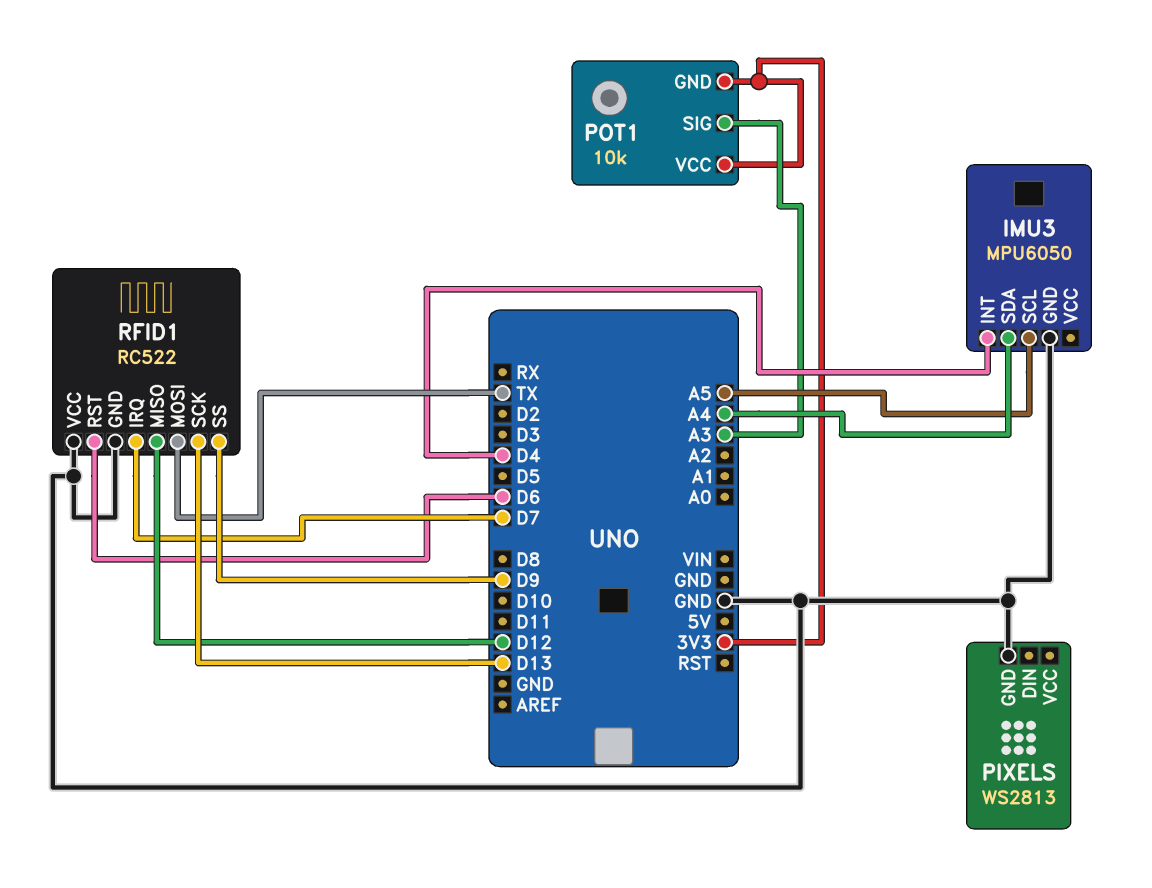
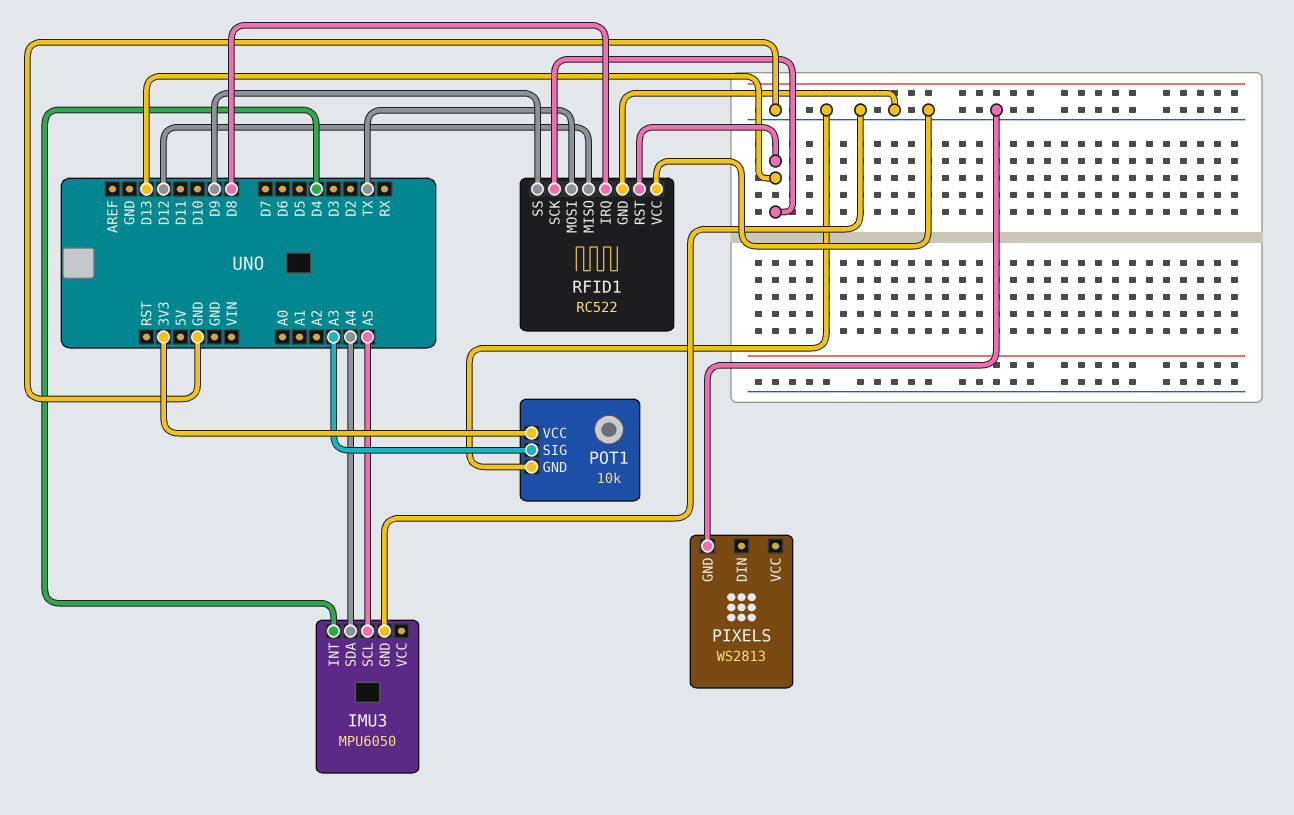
POT1 pin GND: 3V3 -> GND
RFID1 pin IRQ: D7 -> D8
RFID1 pin RST: D6 -> D13

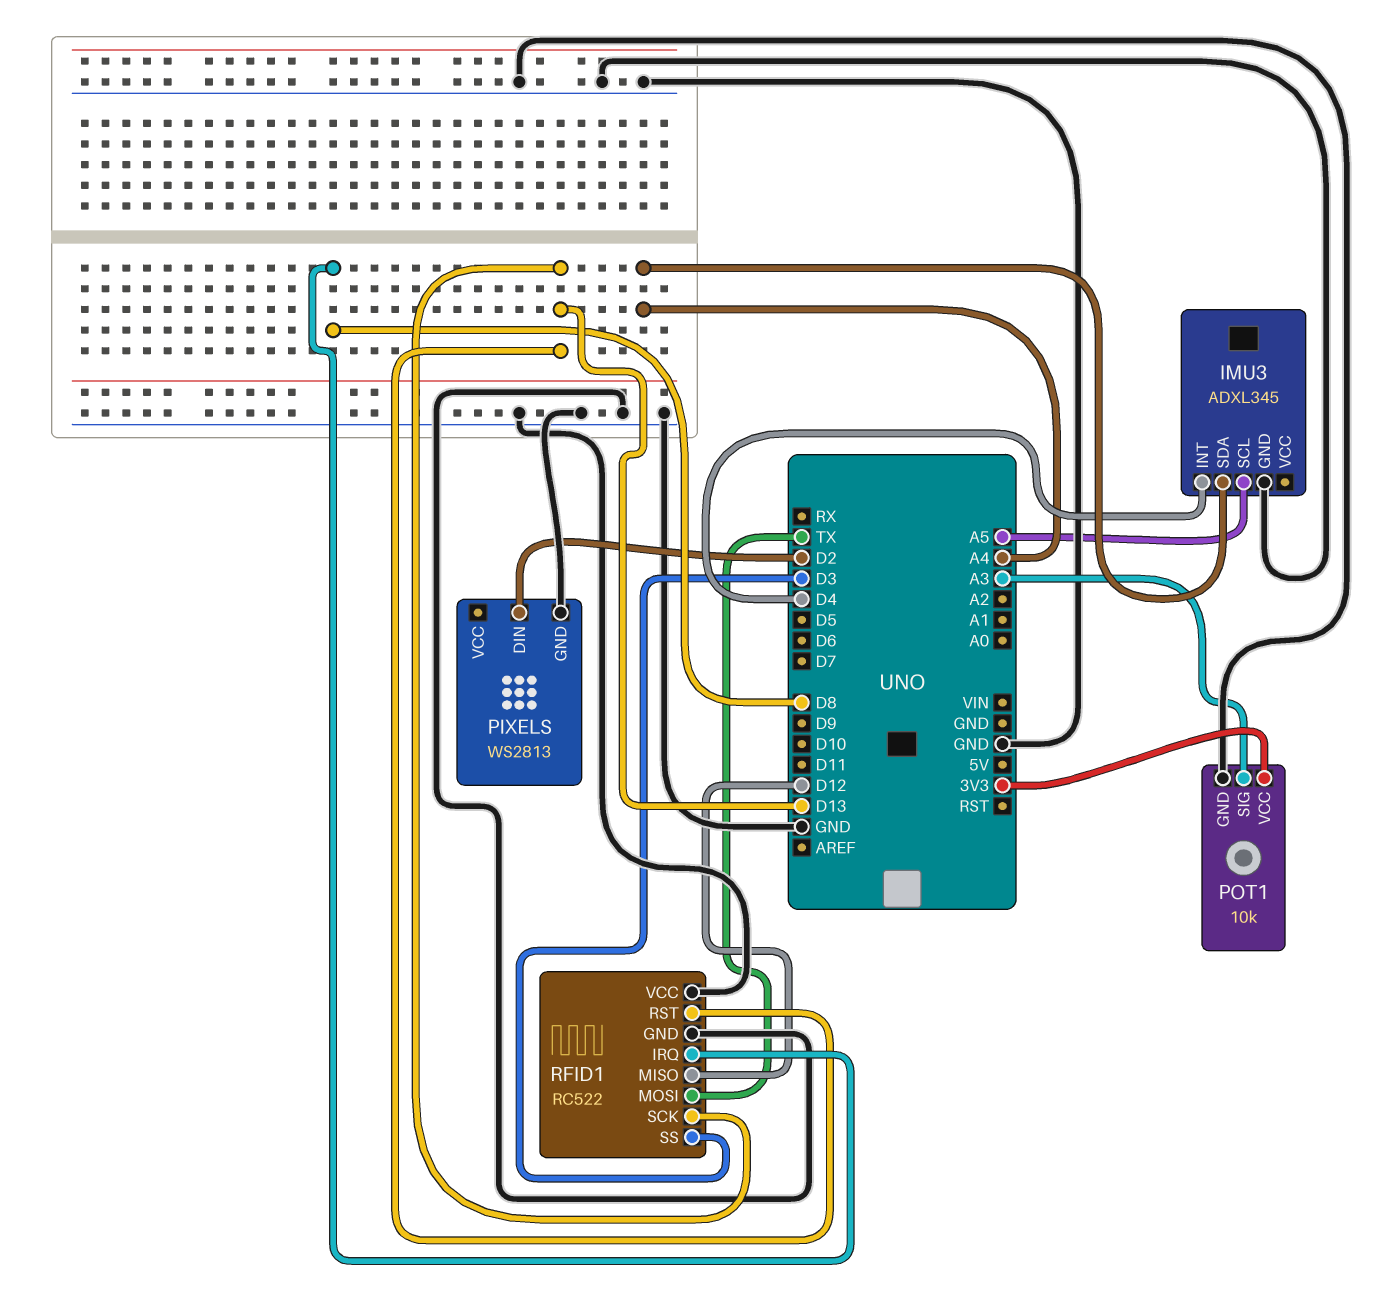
IMU3: MPU6050 -> ADXL345
PIXELS pin DIN: none -> D2
RFID1 pin SS: D9 -> D3

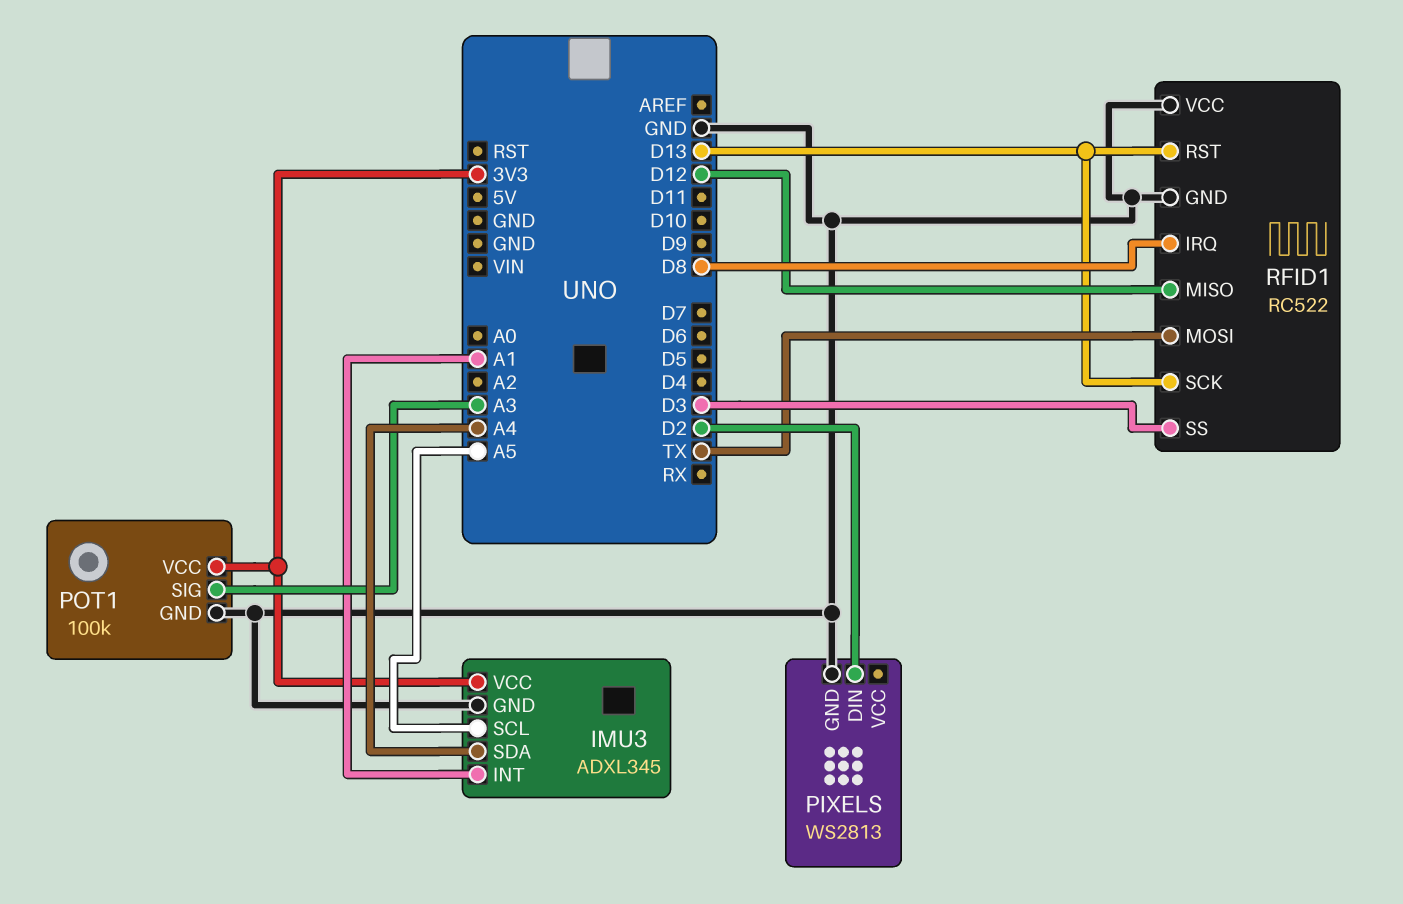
IMU3 pin INT: D4 -> A1
IMU3 pin VCC: none -> 3V3
POT1: 10k -> 100k

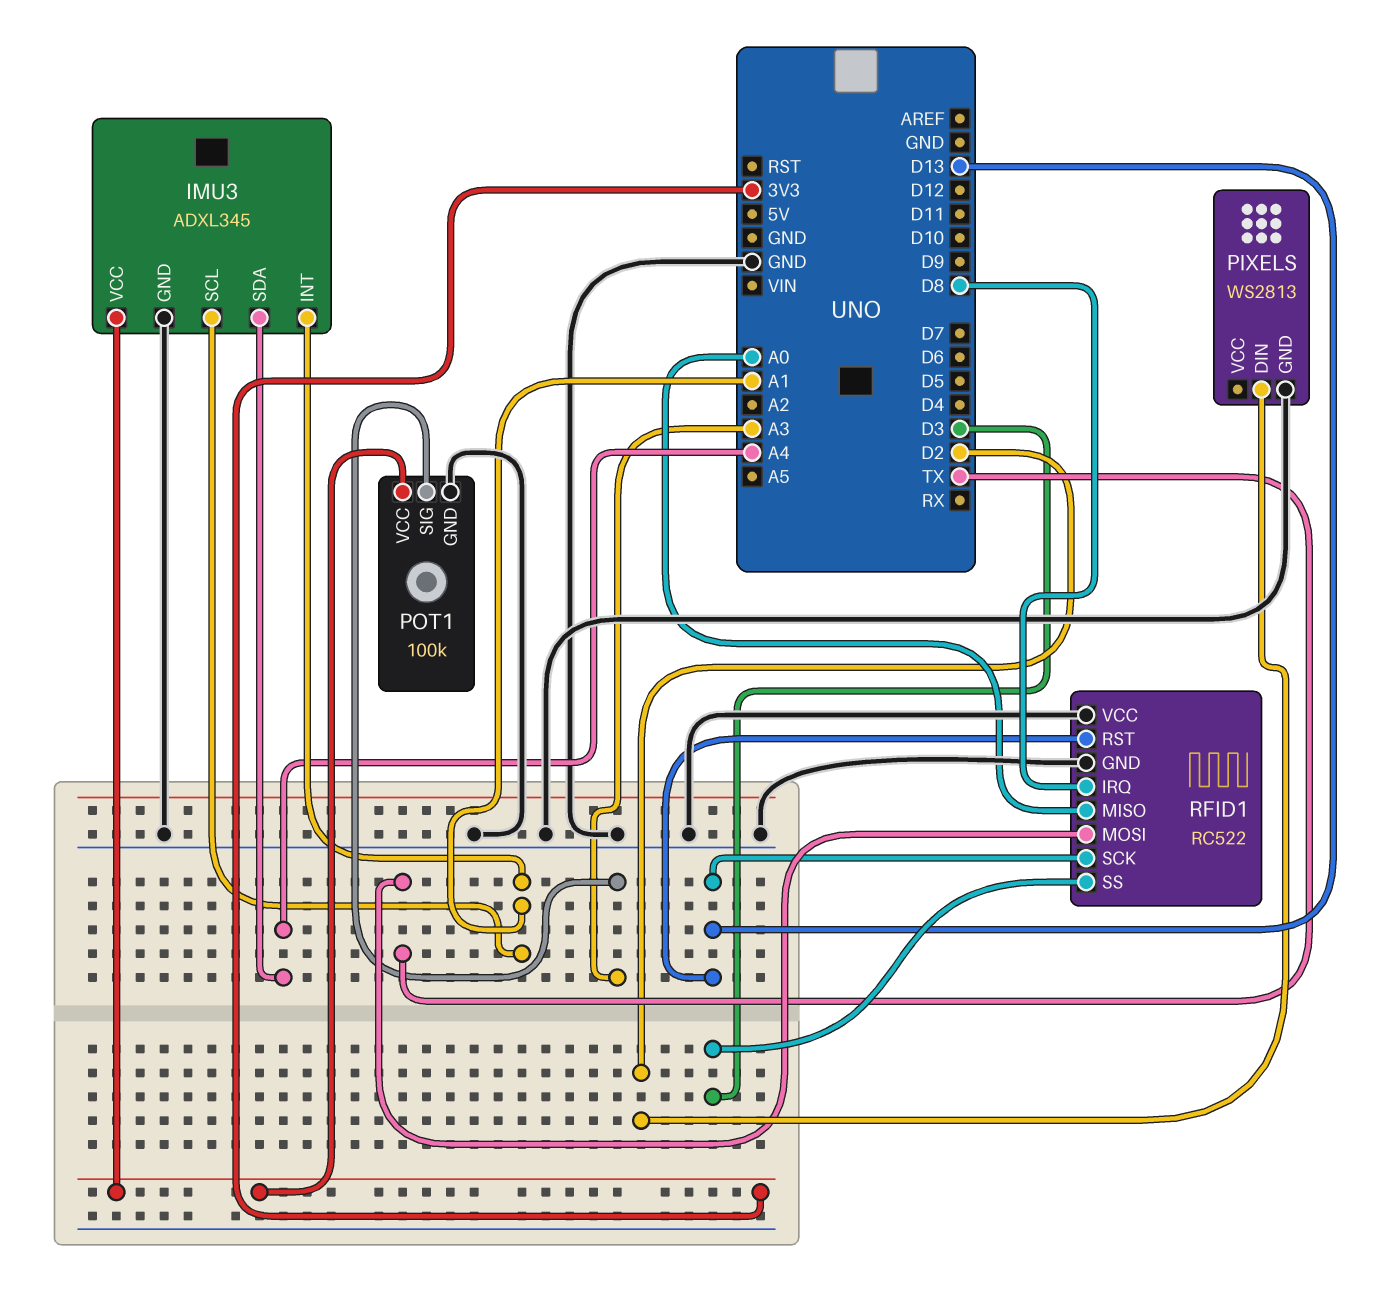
IMU3 pin SCL: A5 -> A1
RFID1 pin MISO: D12 -> A0

